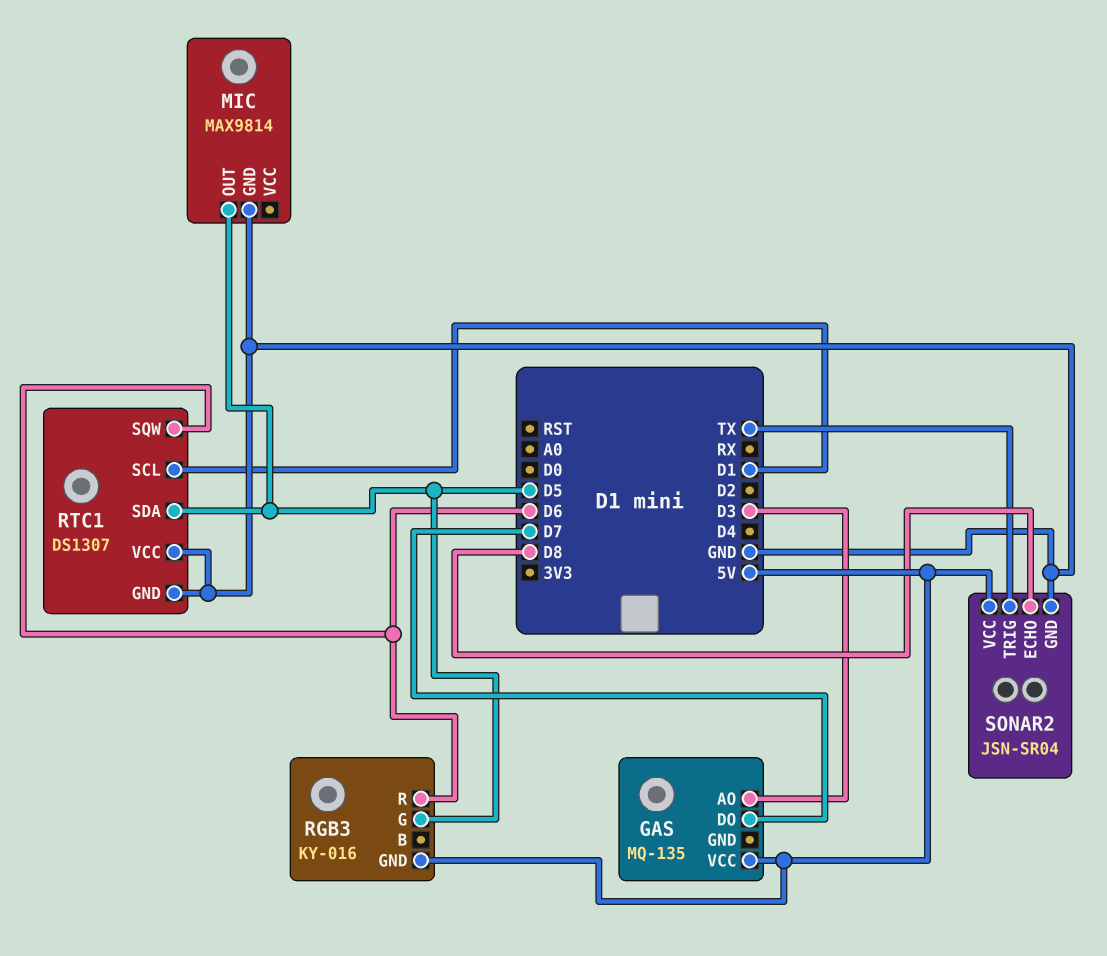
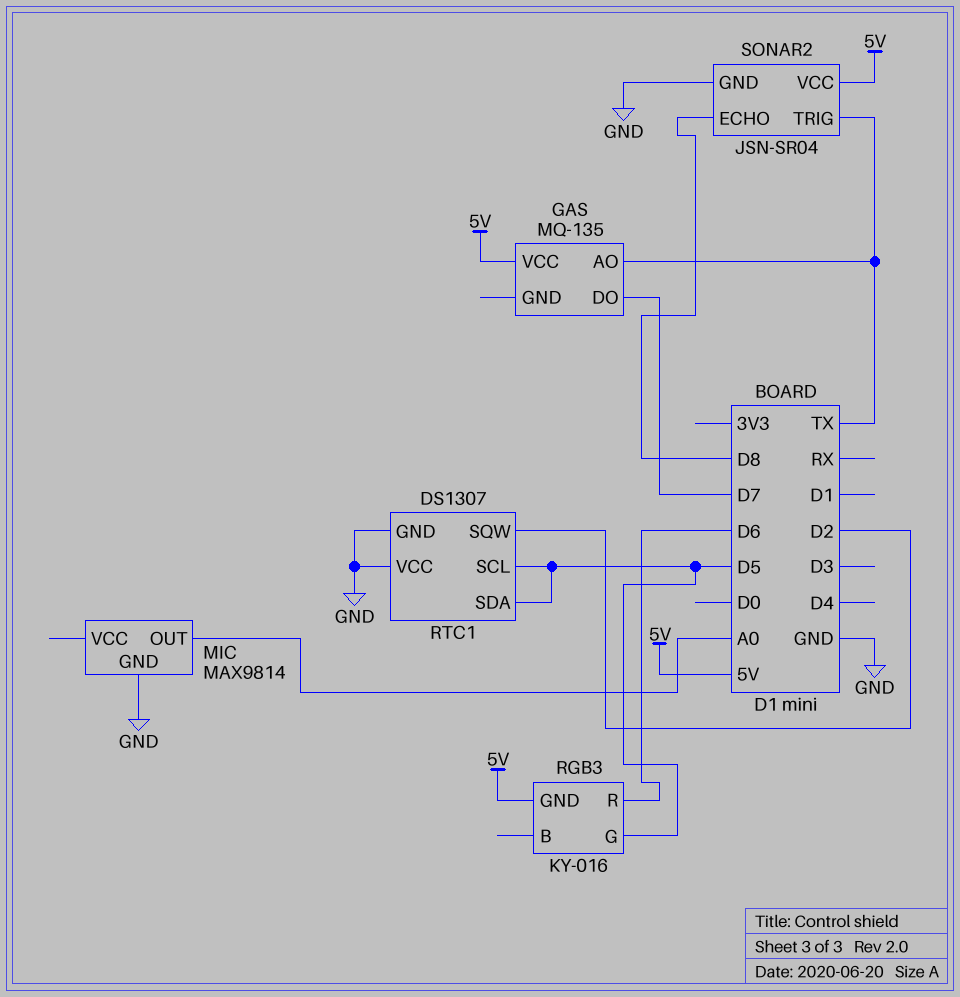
GAS pin AO: D3 -> TX
MIC pin OUT: D5 -> A0
RTC1 pin SCL: D1 -> D5
RTC1 pin SQW: D6 -> D2

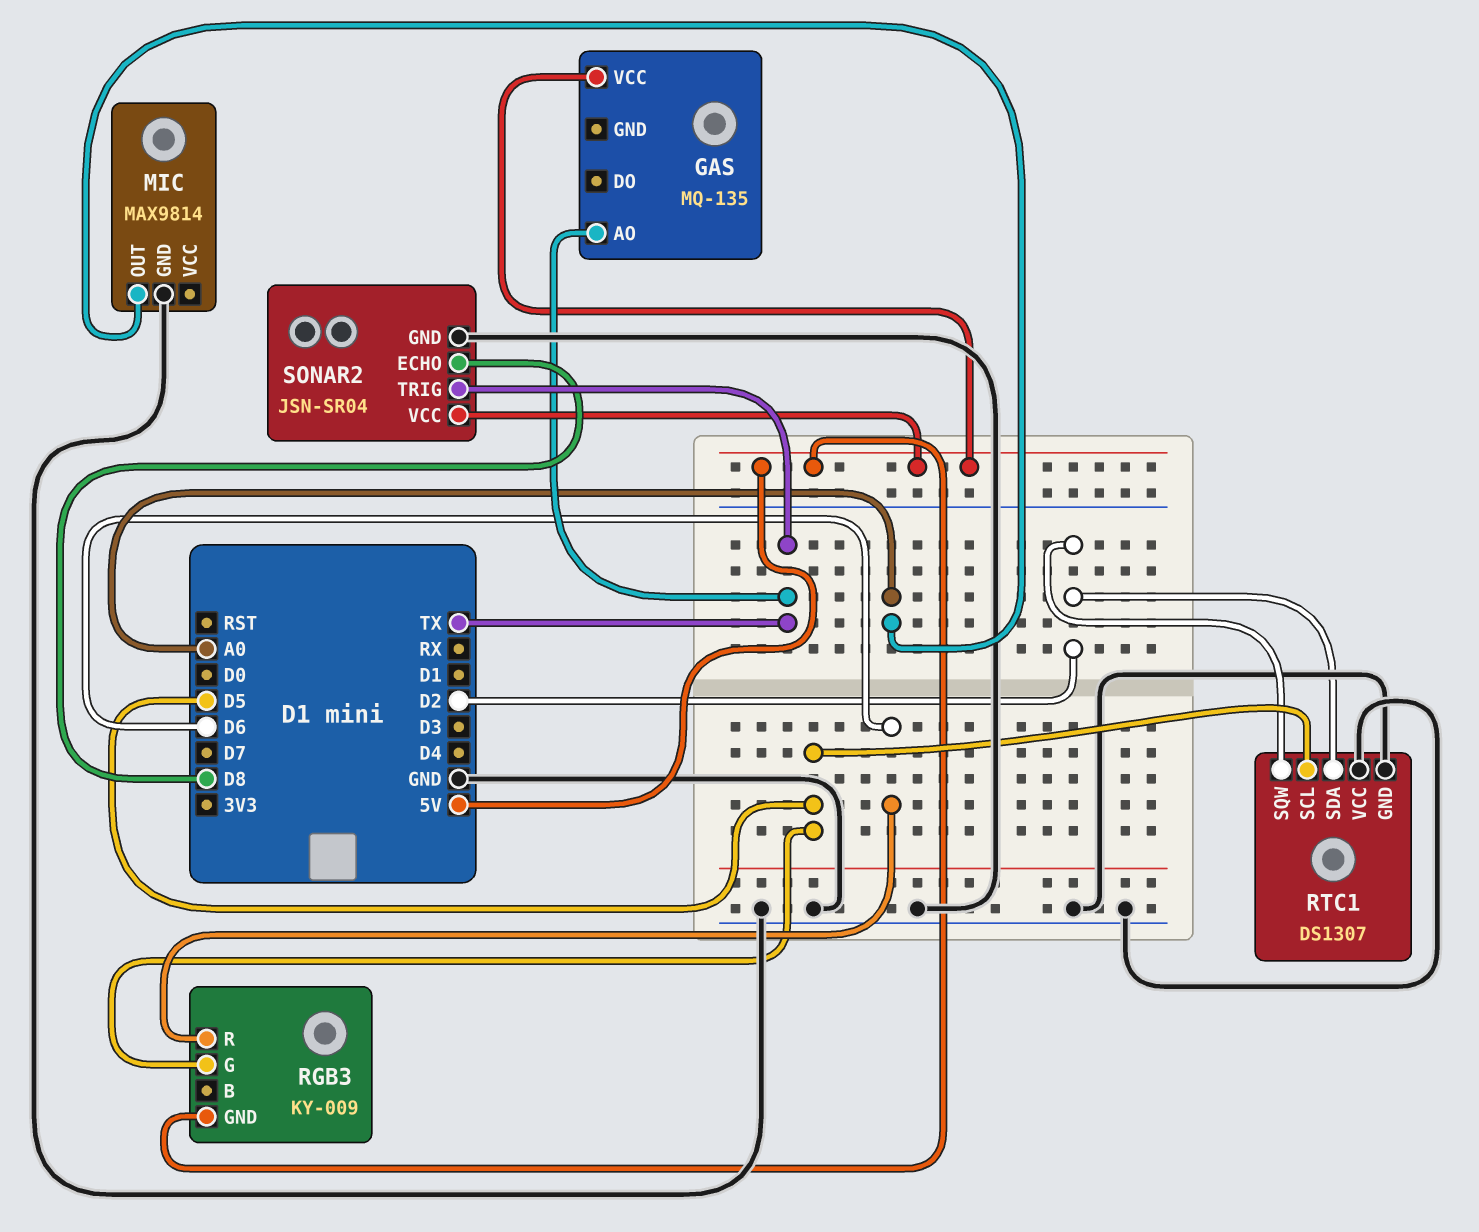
GAS pin DO: D7 -> none
RGB3: KY-016 -> KY-009
RTC1 pin SDA: D5 -> D2

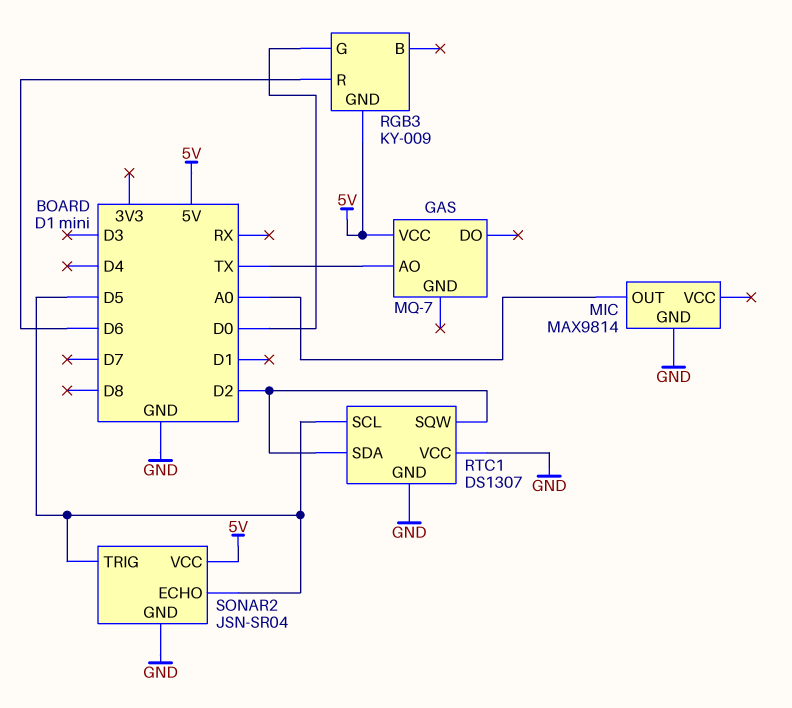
GAS: MQ-135 -> MQ-7
RGB3 pin G: D5 -> D0
SONAR2 pin ECHO: D8 -> D5
SONAR2 pin TRIG: TX -> D5

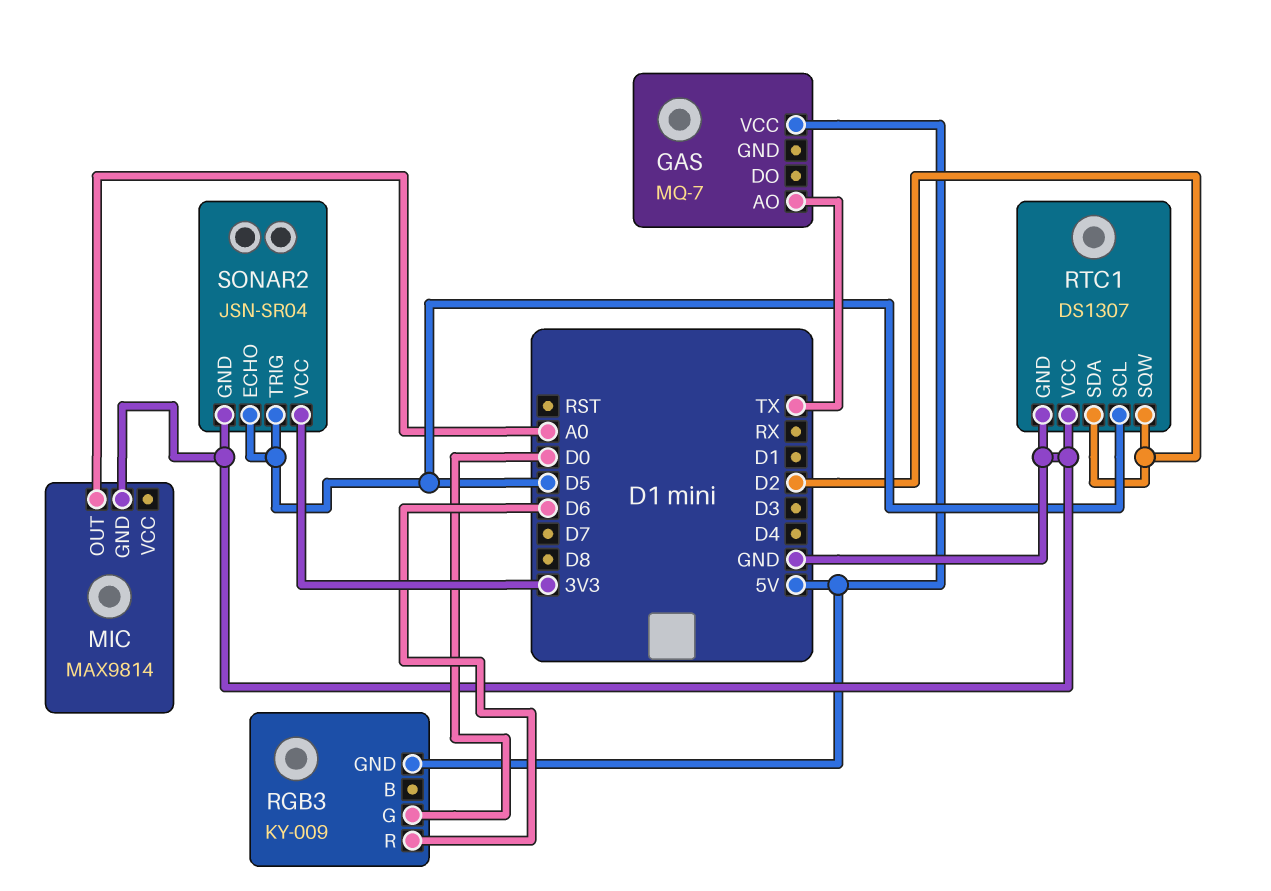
SONAR2 pin VCC: 5V -> 3V3

